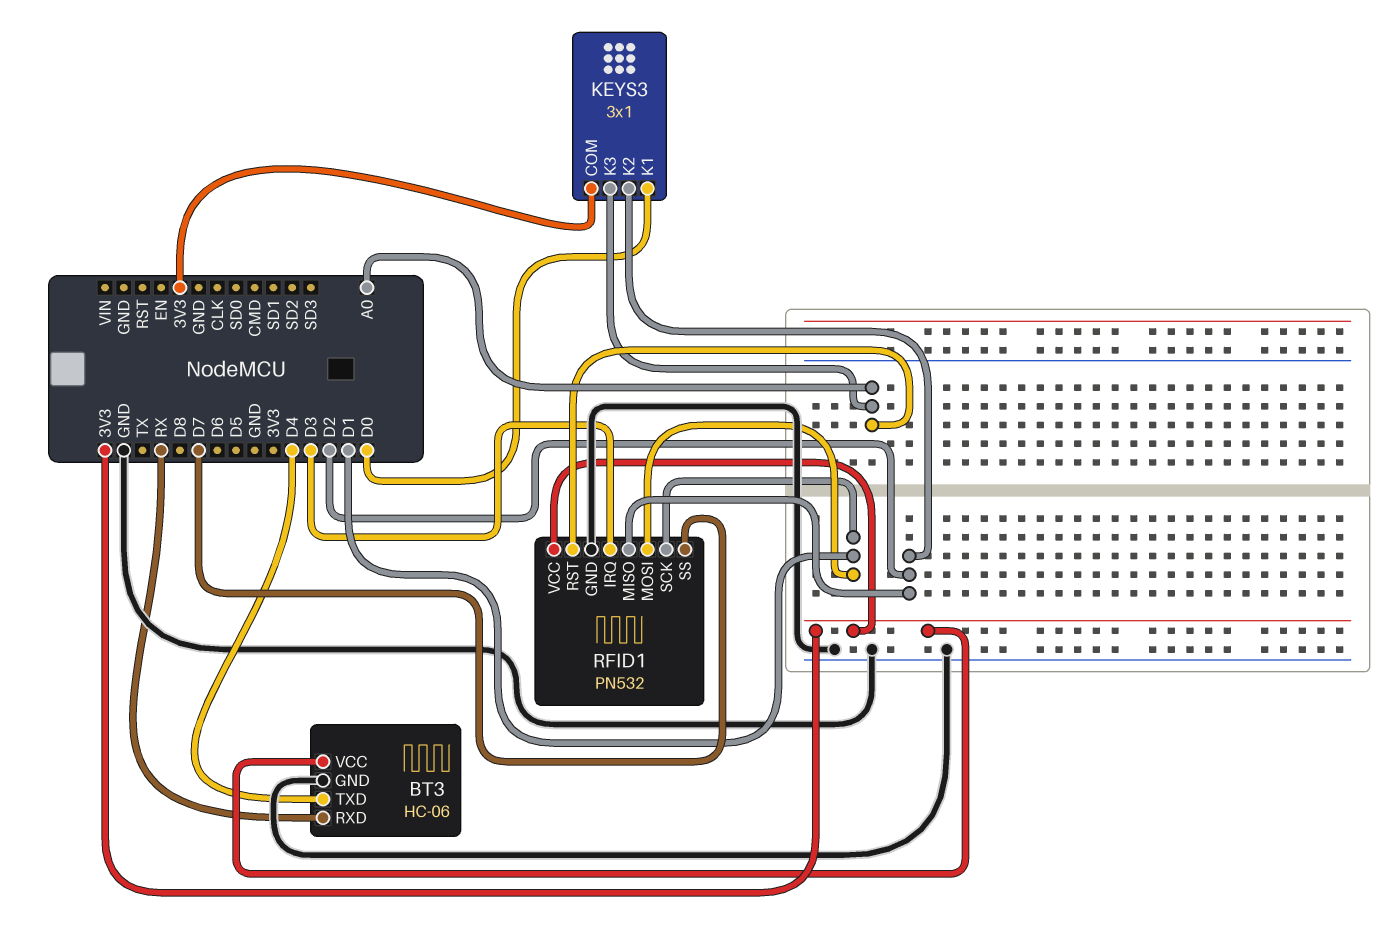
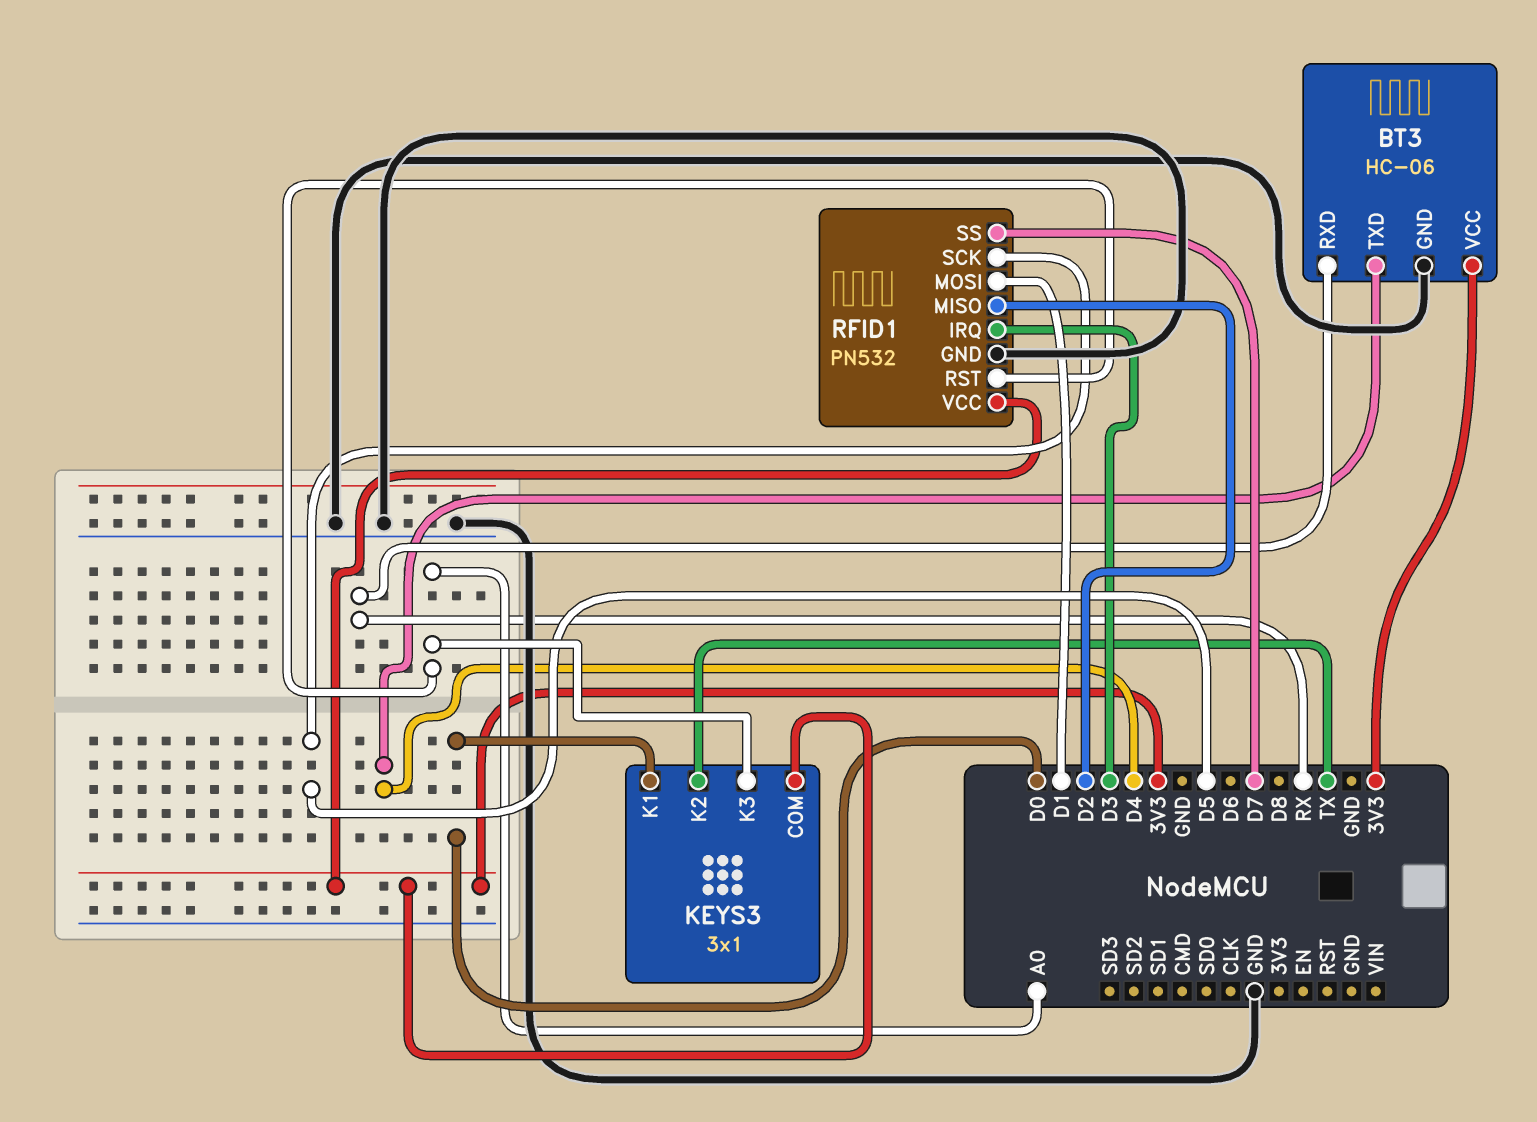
KEYS3 pin K2: D2 -> TX
RFID1 pin SCK: D1 -> D5

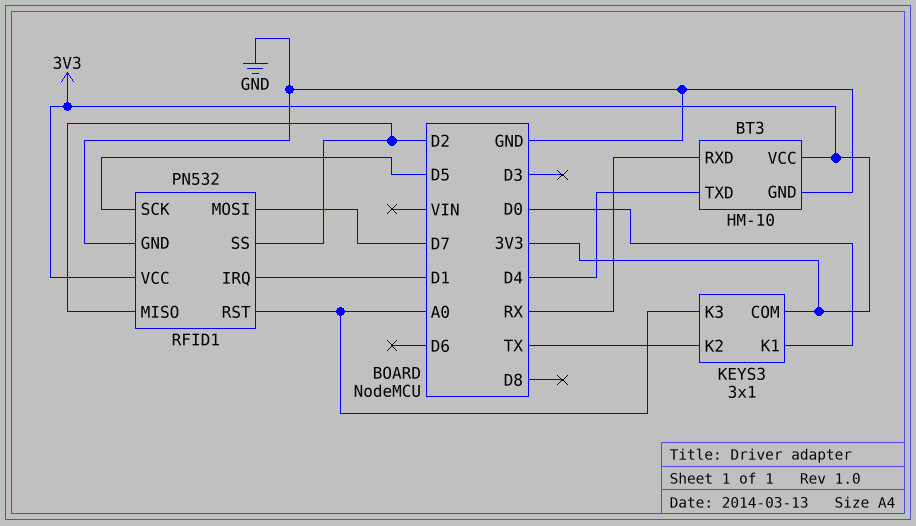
BT3: HC-06 -> HM-10
RFID1 pin IRQ: D3 -> D1
RFID1 pin MOSI: D1 -> D7
RFID1 pin SS: D7 -> D2

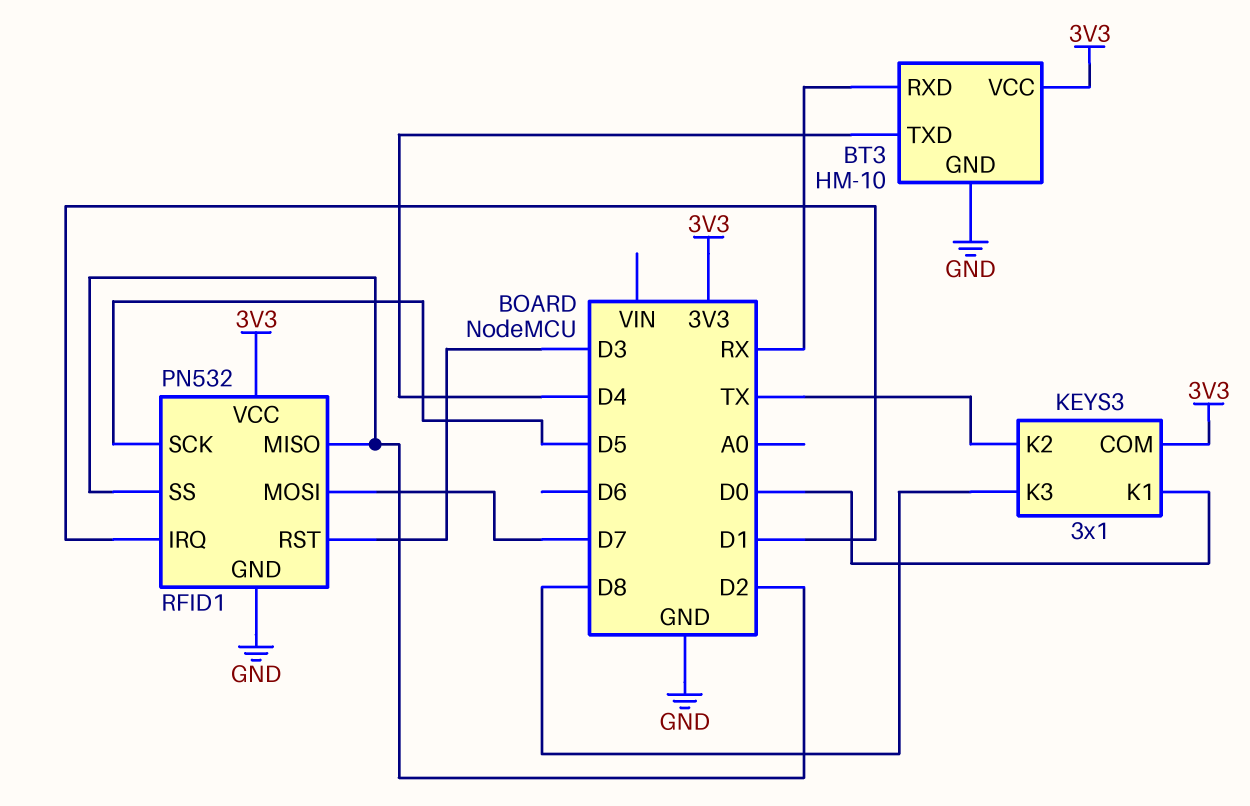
KEYS3 pin K3: A0 -> D8
RFID1 pin RST: A0 -> D3

